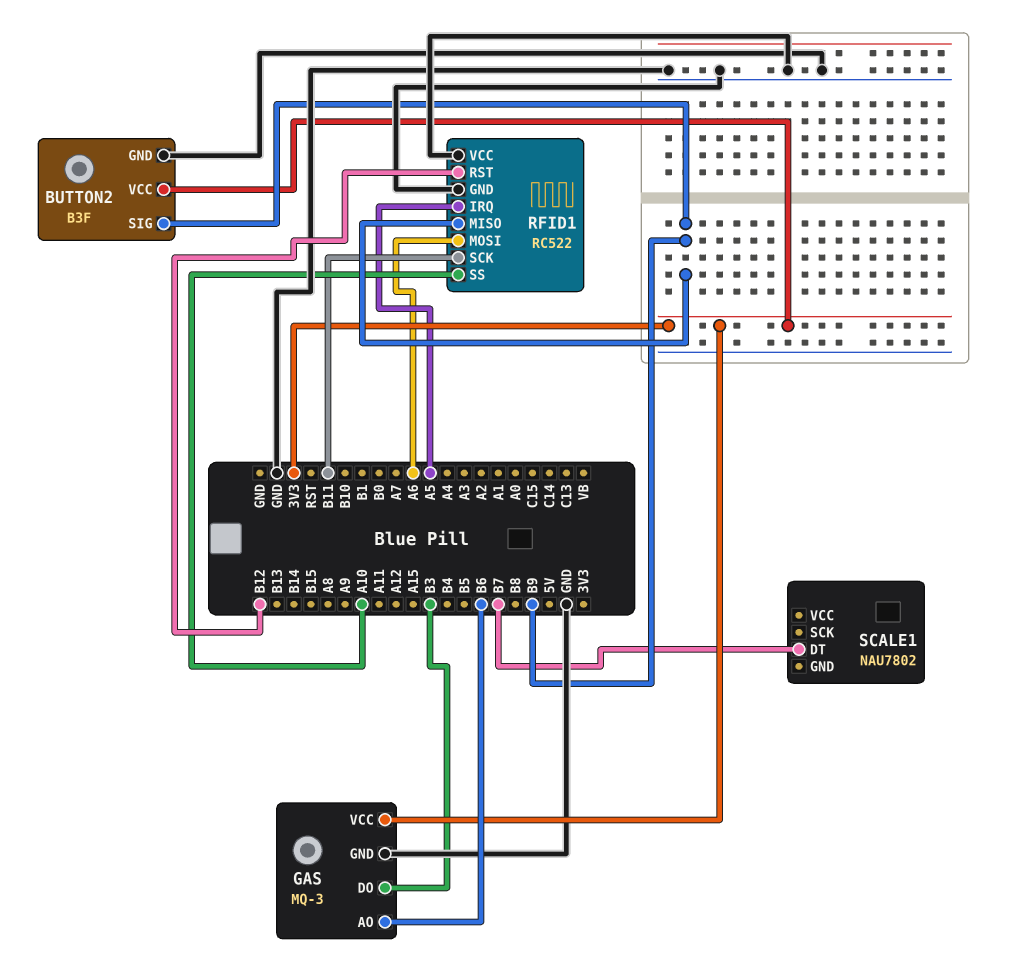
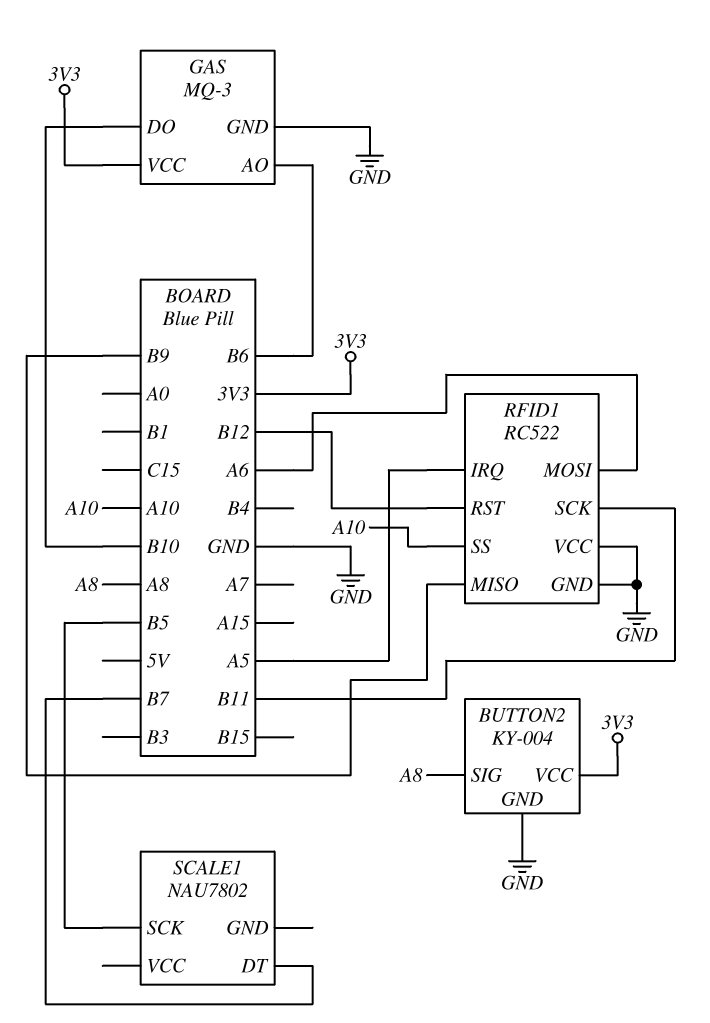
BUTTON2: B3F -> KY-004
BUTTON2 pin SIG: B9 -> A8
GAS pin DO: B3 -> B10
SCALE1 pin SCK: none -> B5

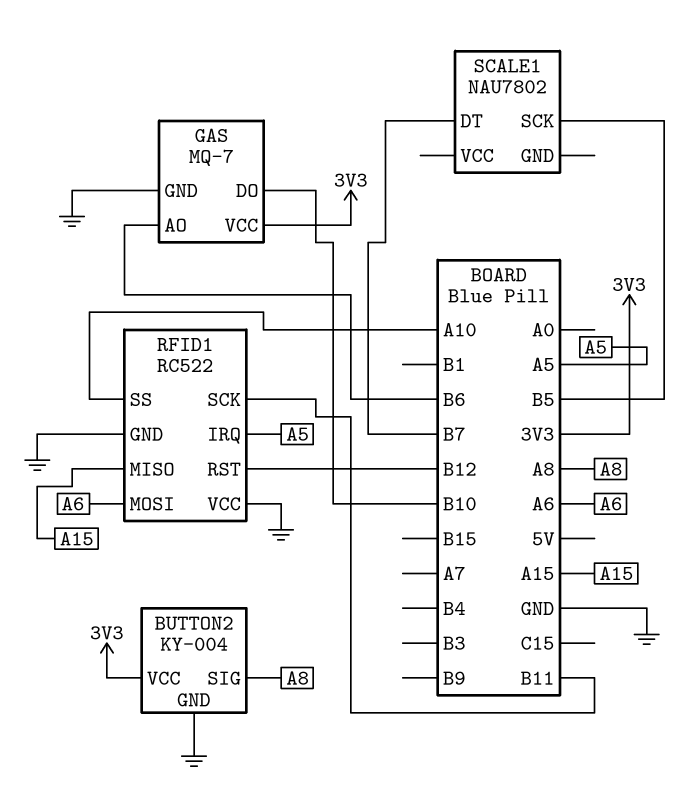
GAS: MQ-3 -> MQ-7
RFID1 pin MISO: B9 -> A15

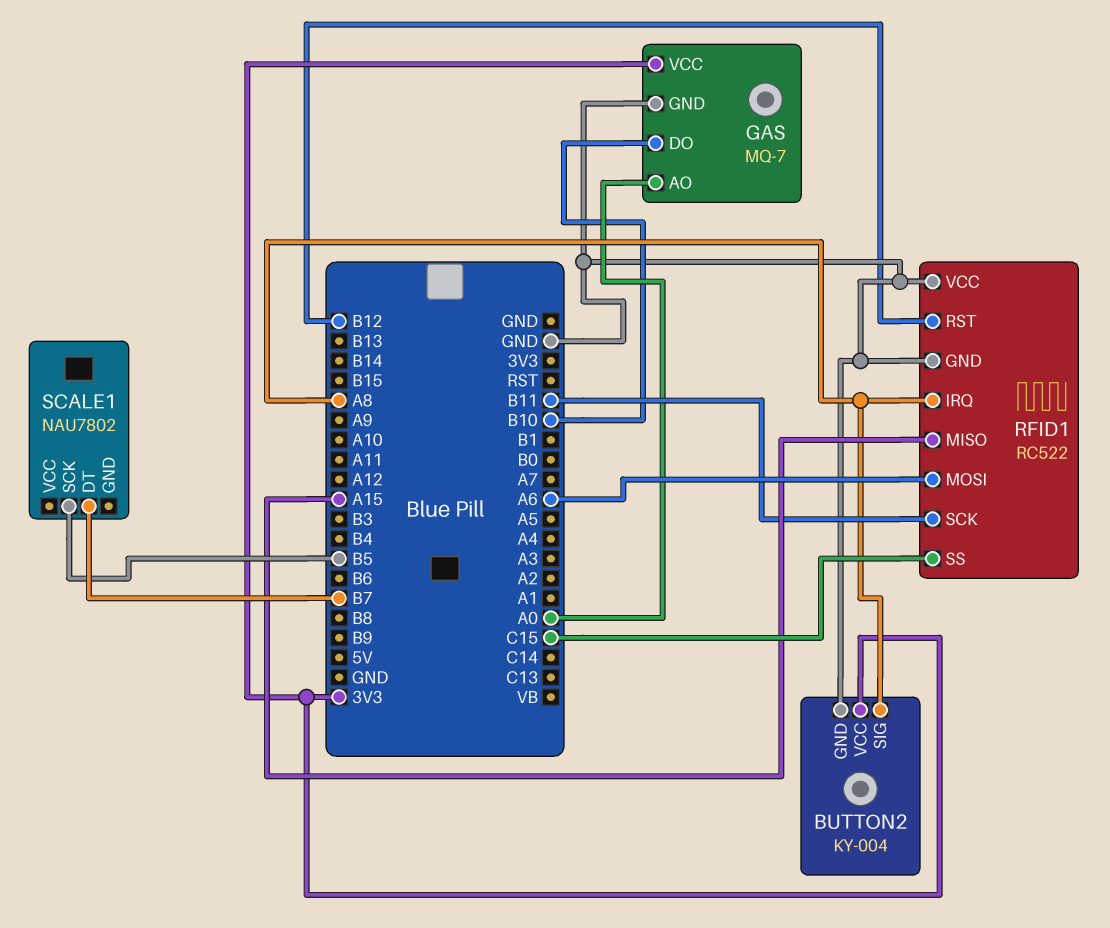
GAS pin AO: B6 -> A0
RFID1 pin IRQ: A5 -> A8
RFID1 pin SS: A10 -> C15

